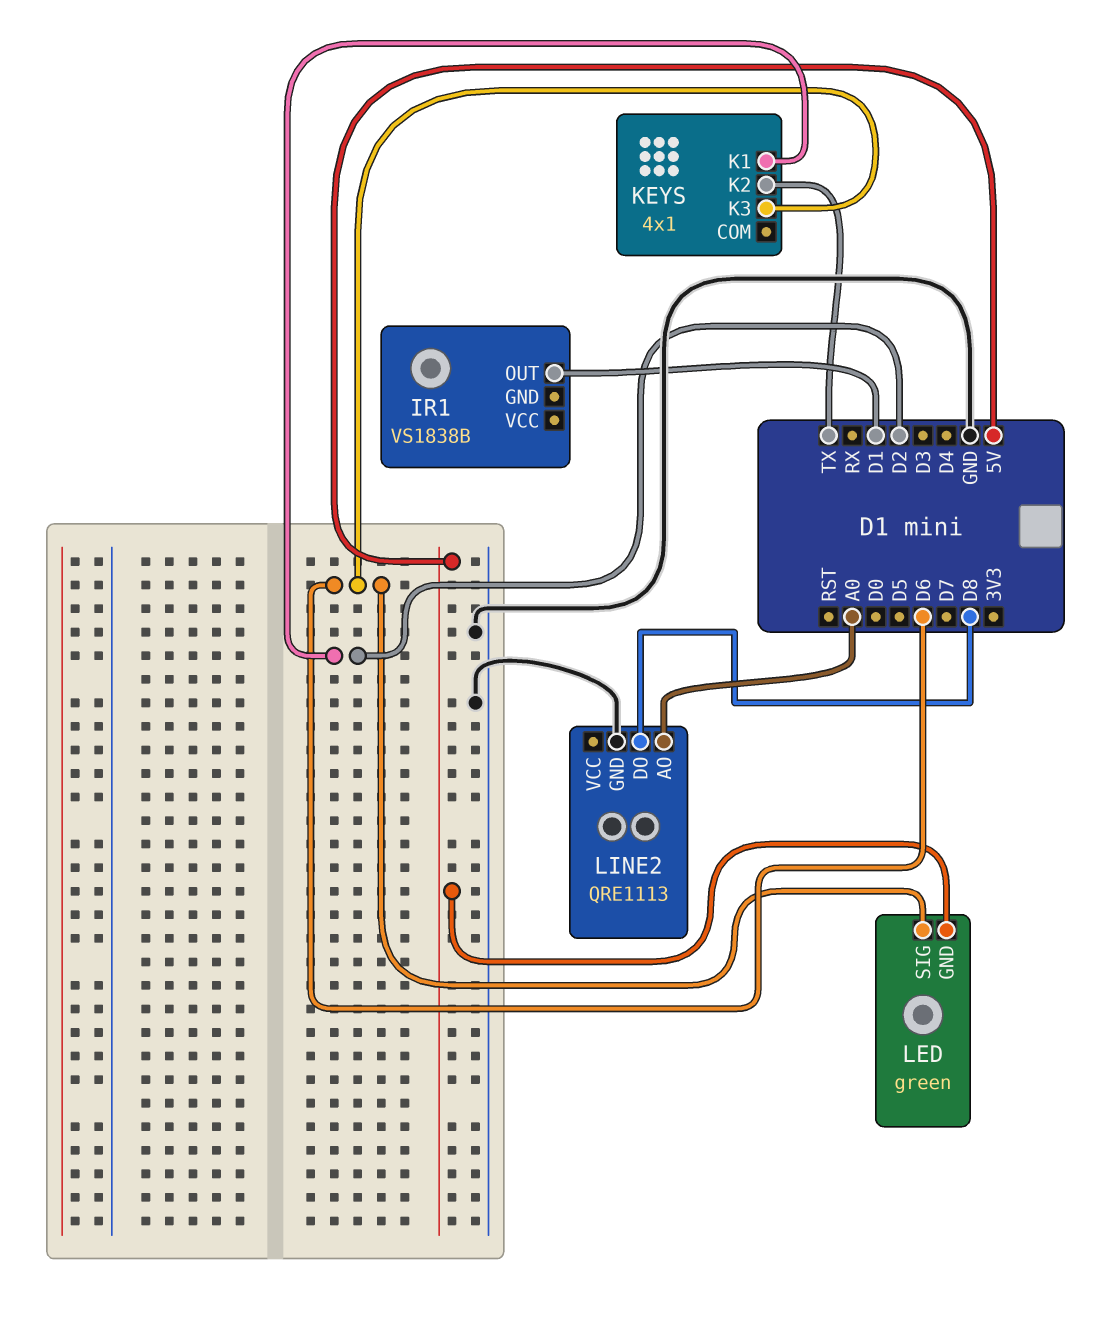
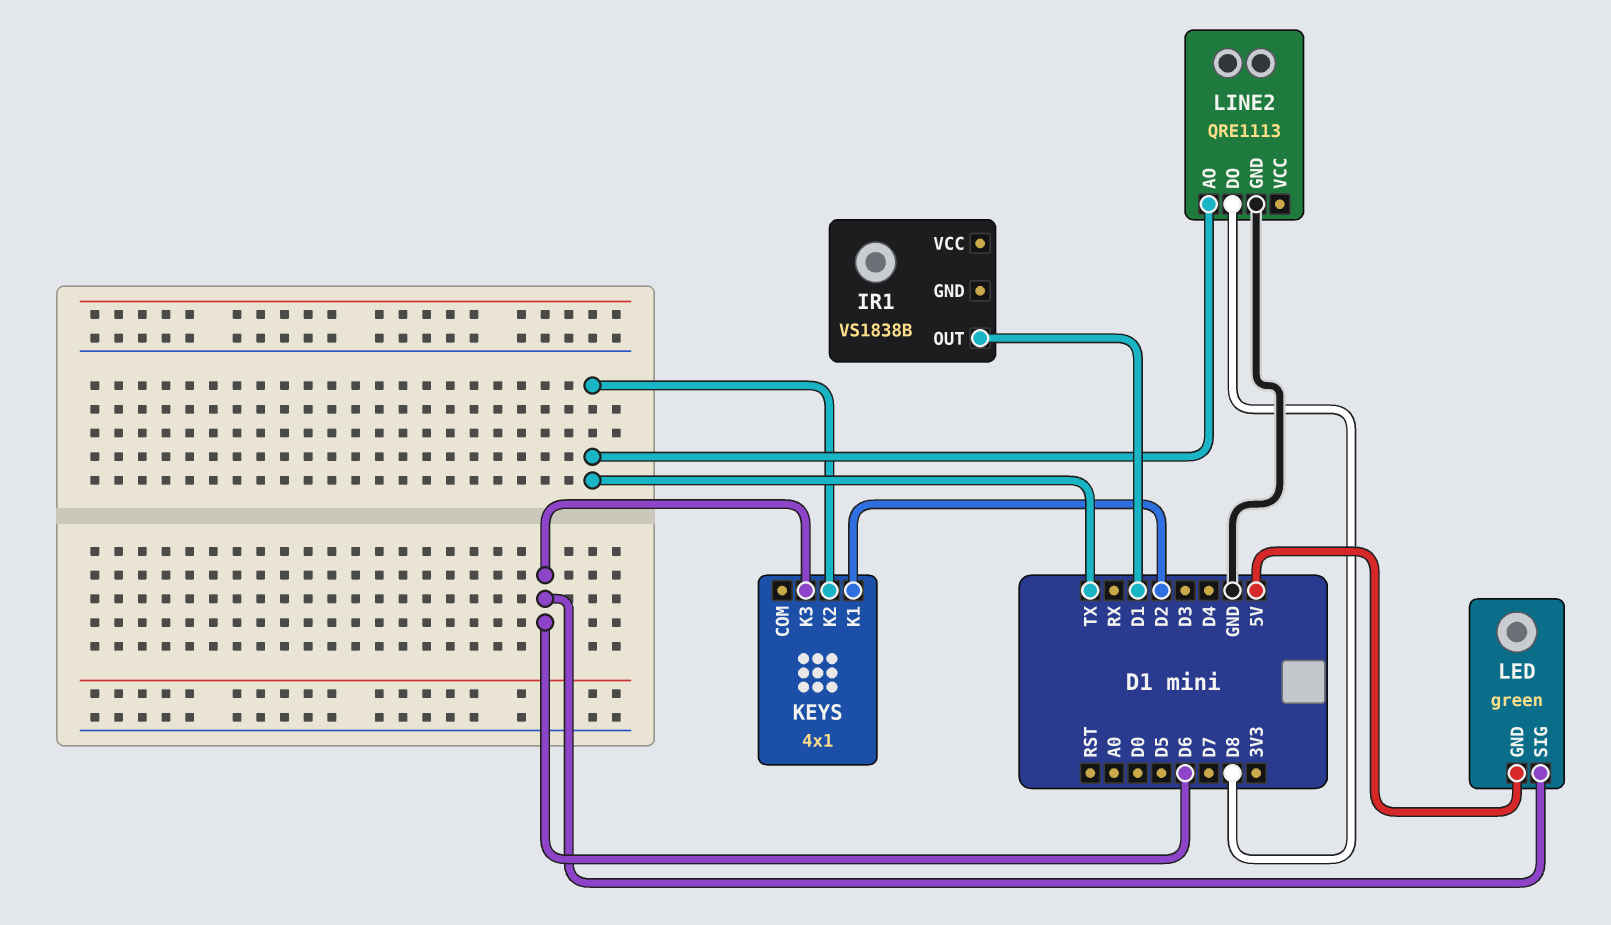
LINE2 pin AO: A0 -> TX

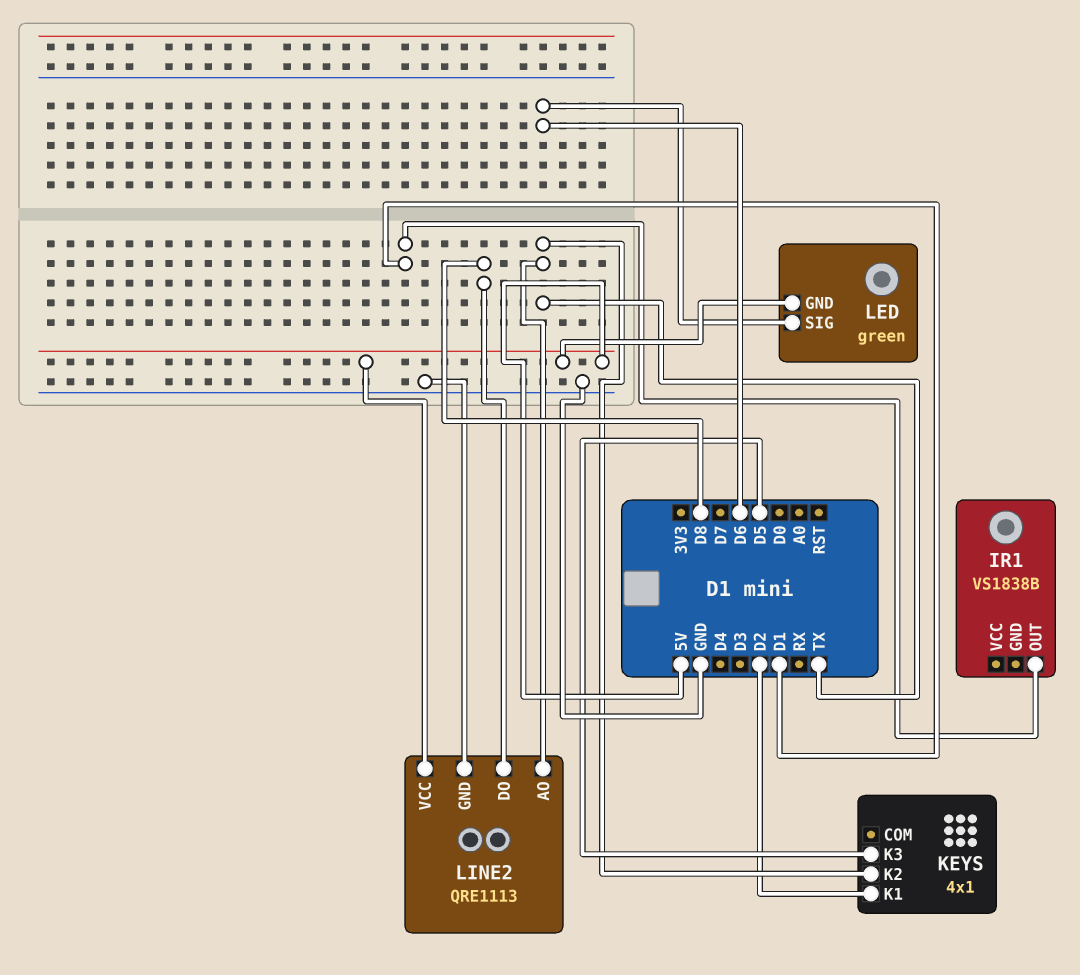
KEYS pin K3: D6 -> D5
LINE2 pin VCC: none -> 5V

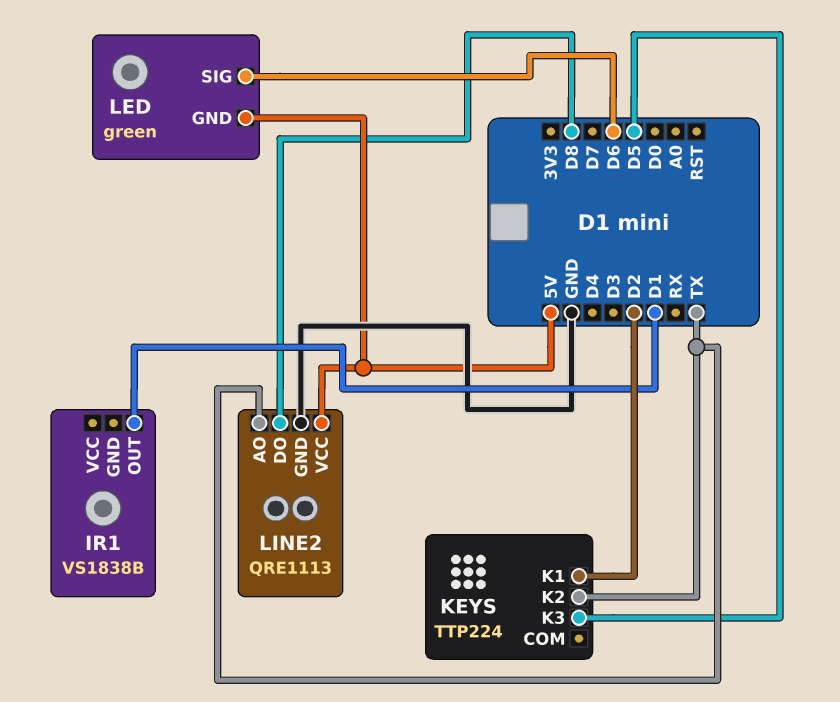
KEYS: 4x1 -> TTP224

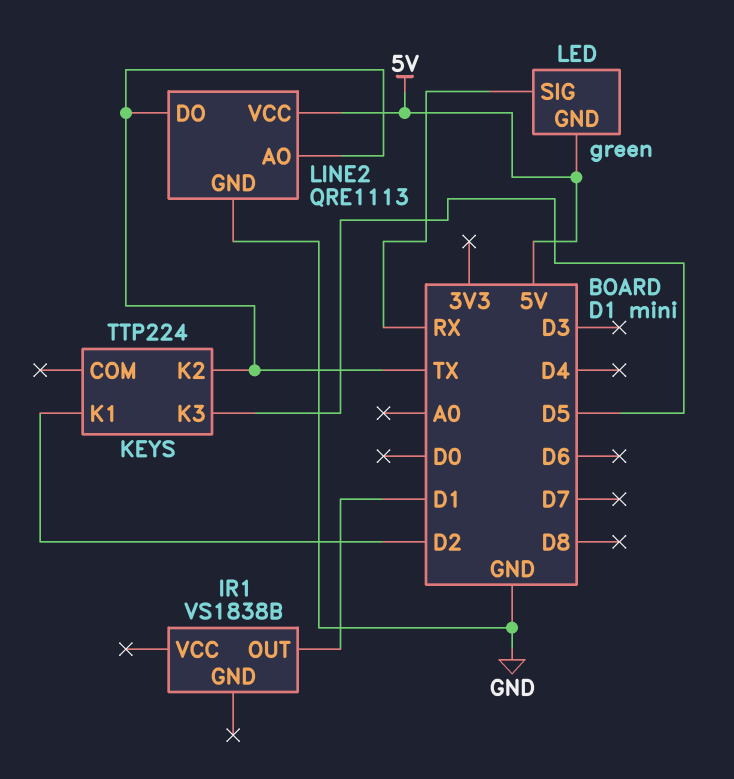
LED pin SIG: D6 -> RX
LINE2 pin DO: D8 -> TX

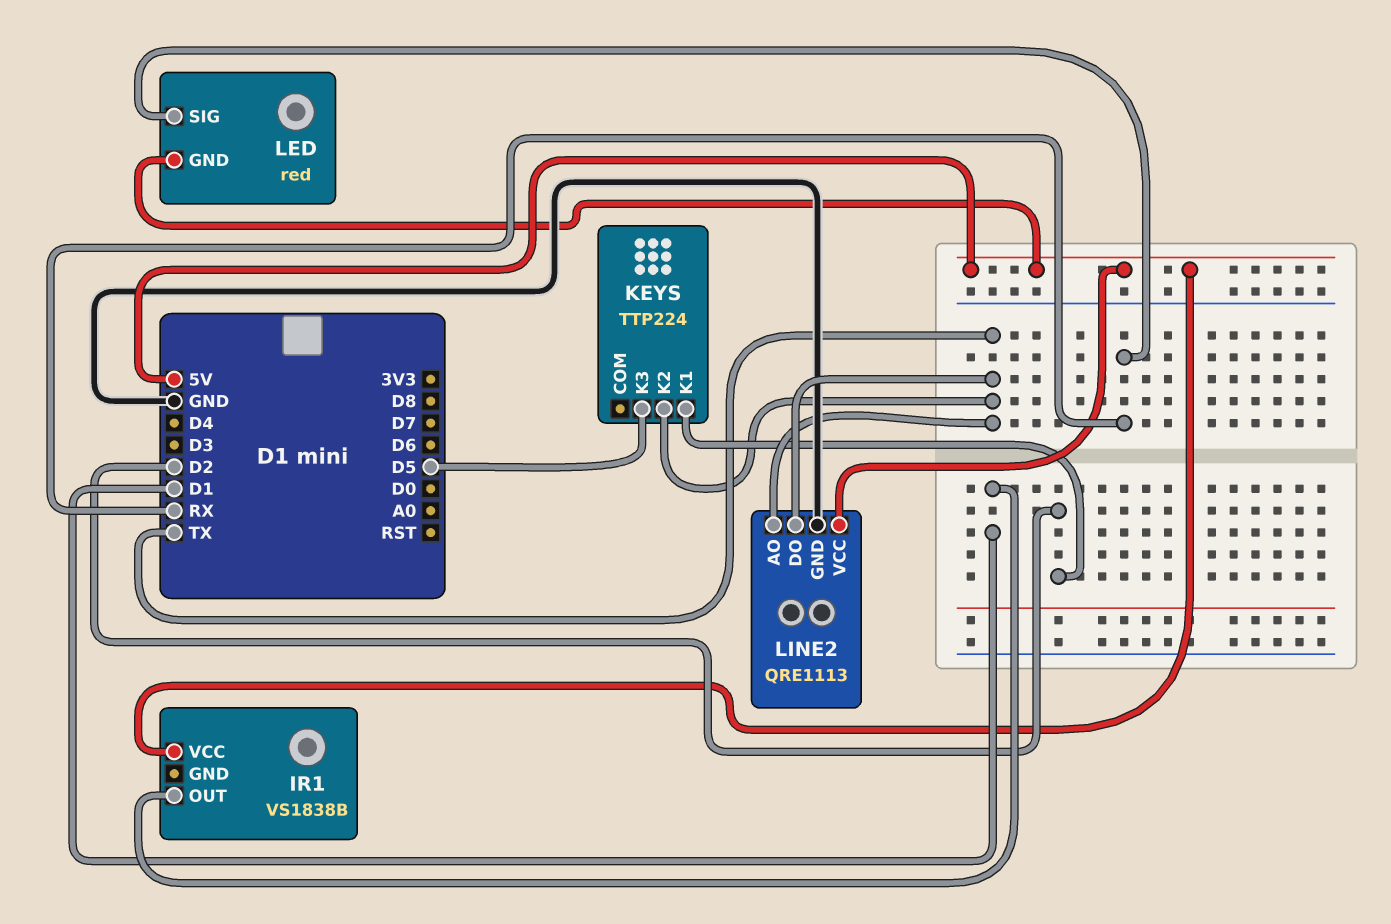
IR1 pin VCC: none -> 5V
LED: green -> red

